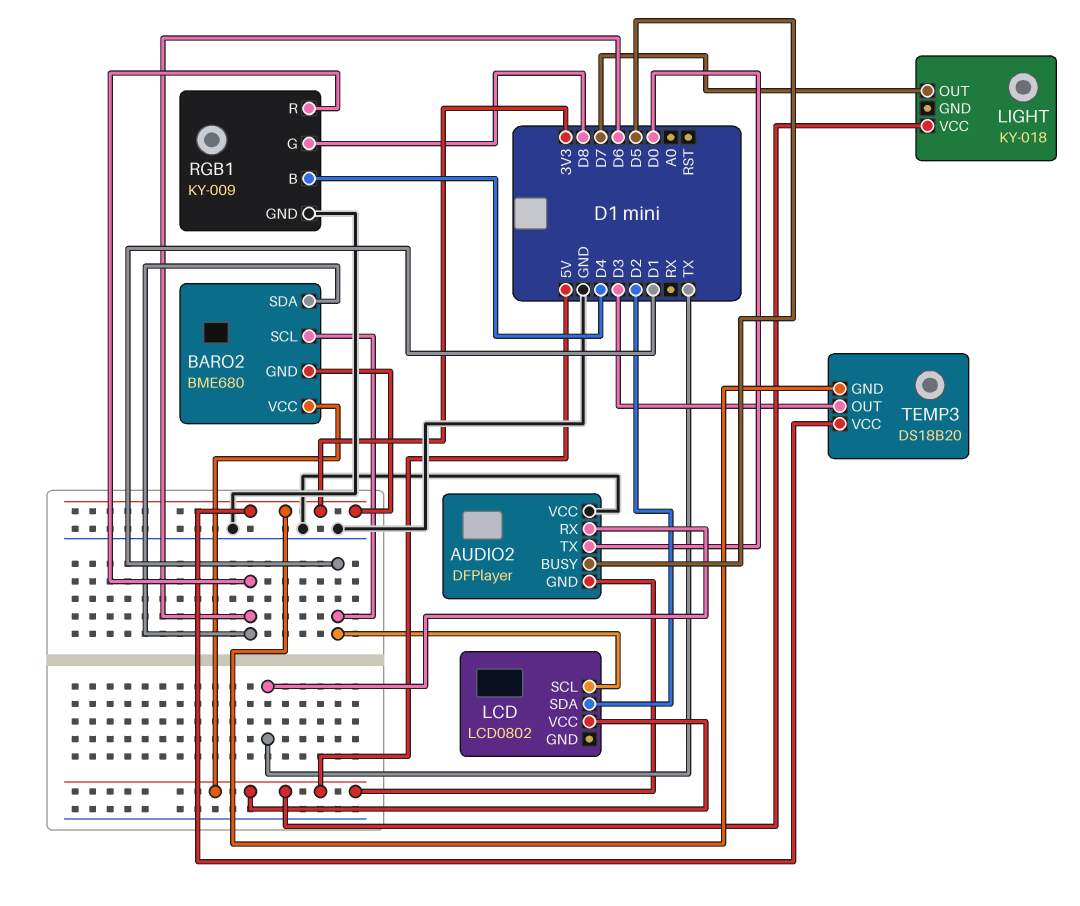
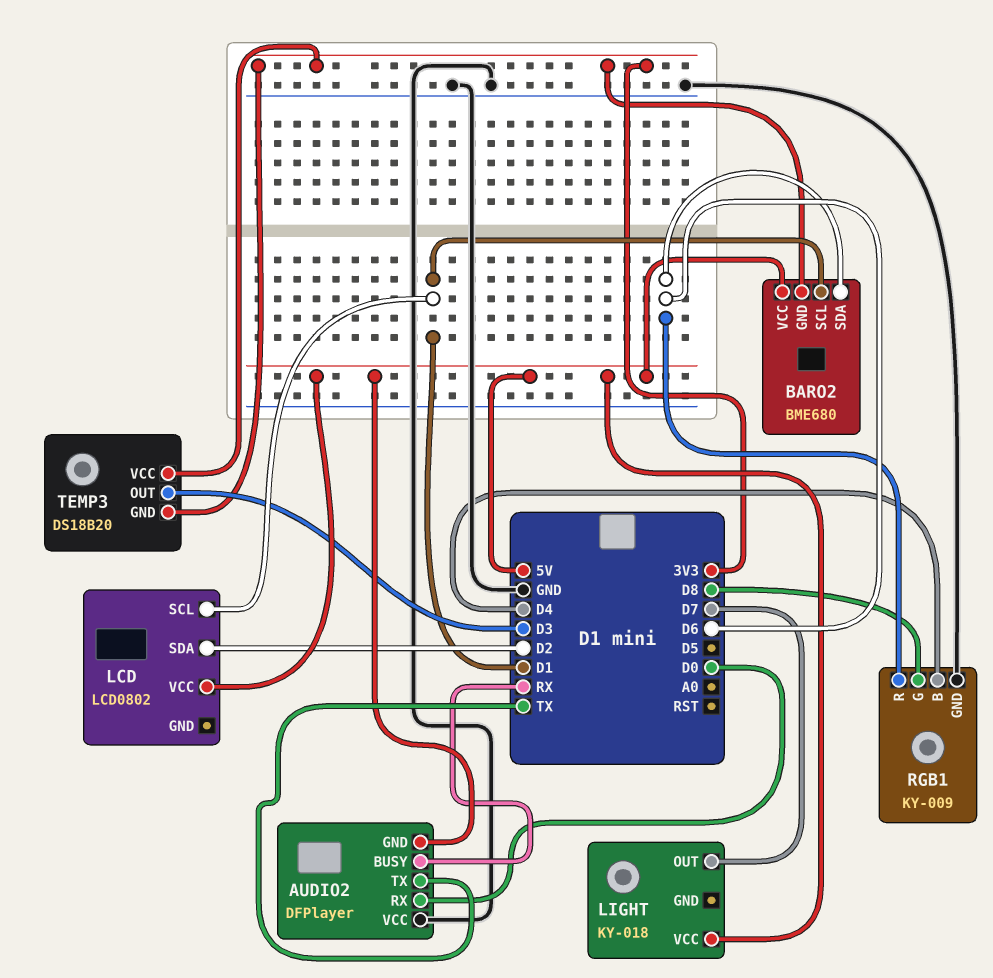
AUDIO2 pin BUSY: D5 -> RX
AUDIO2 pin RX: TX -> D0
AUDIO2 pin TX: D0 -> TX

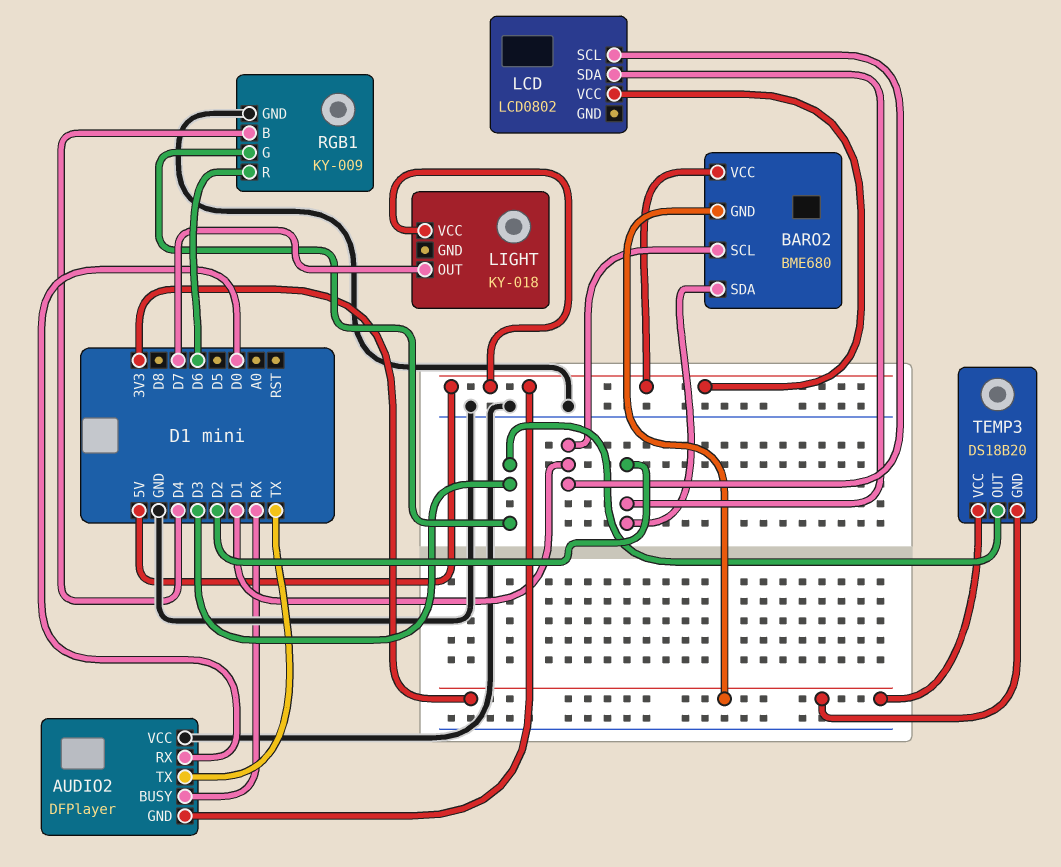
BARO2 pin SDA: D6 -> D2
RGB1 pin G: D8 -> D3

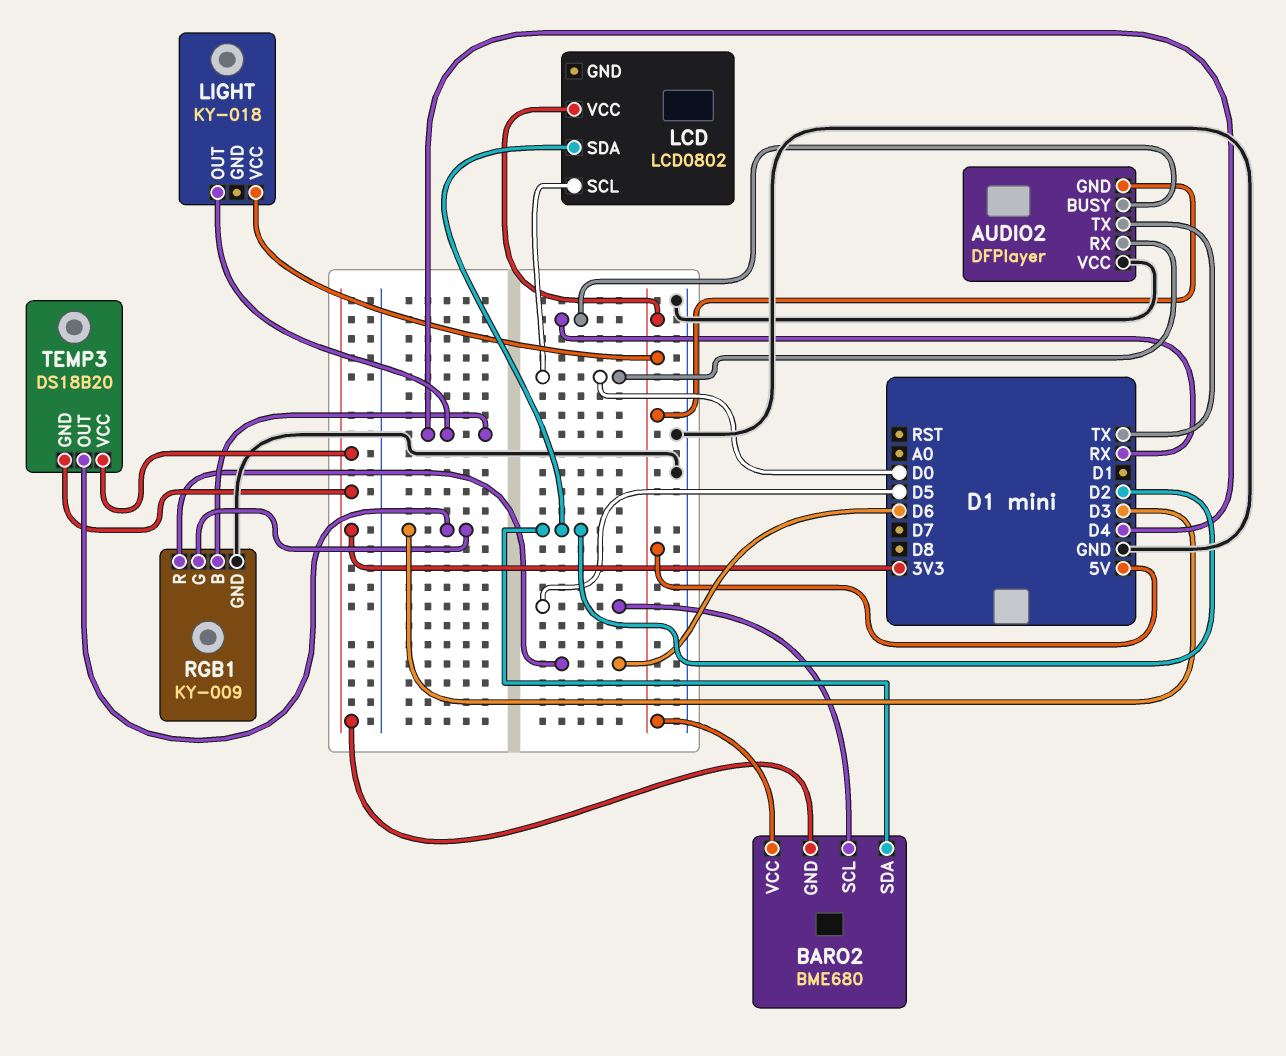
BARO2 pin SCL: D1 -> D5
LCD pin SCL: D1 -> D0
LIGHT pin OUT: D7 -> D4

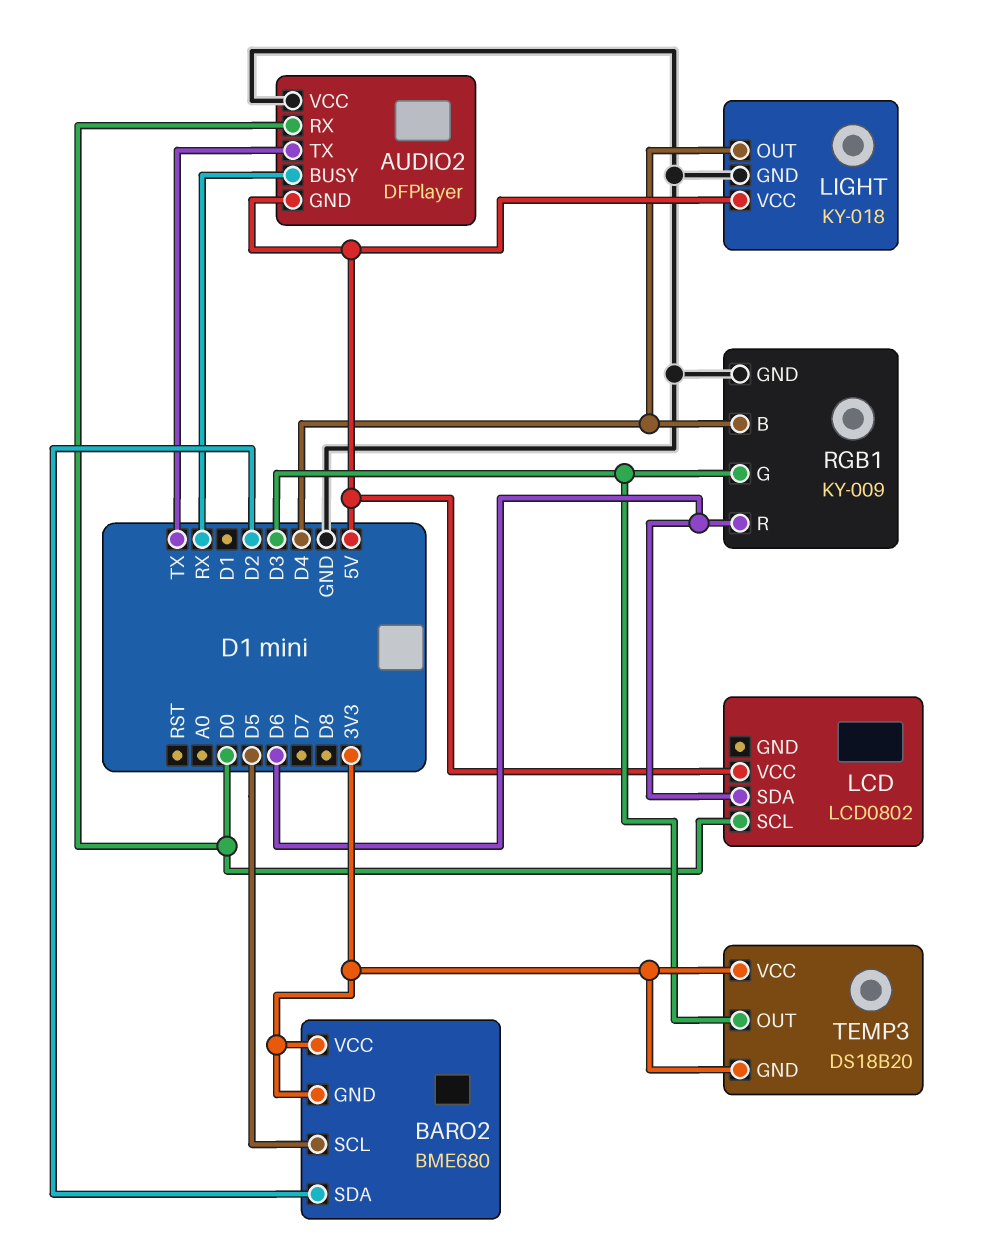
BARO2 pin VCC: 5V -> 3V3
LCD pin SDA: D2 -> D6
LIGHT pin GND: none -> GND

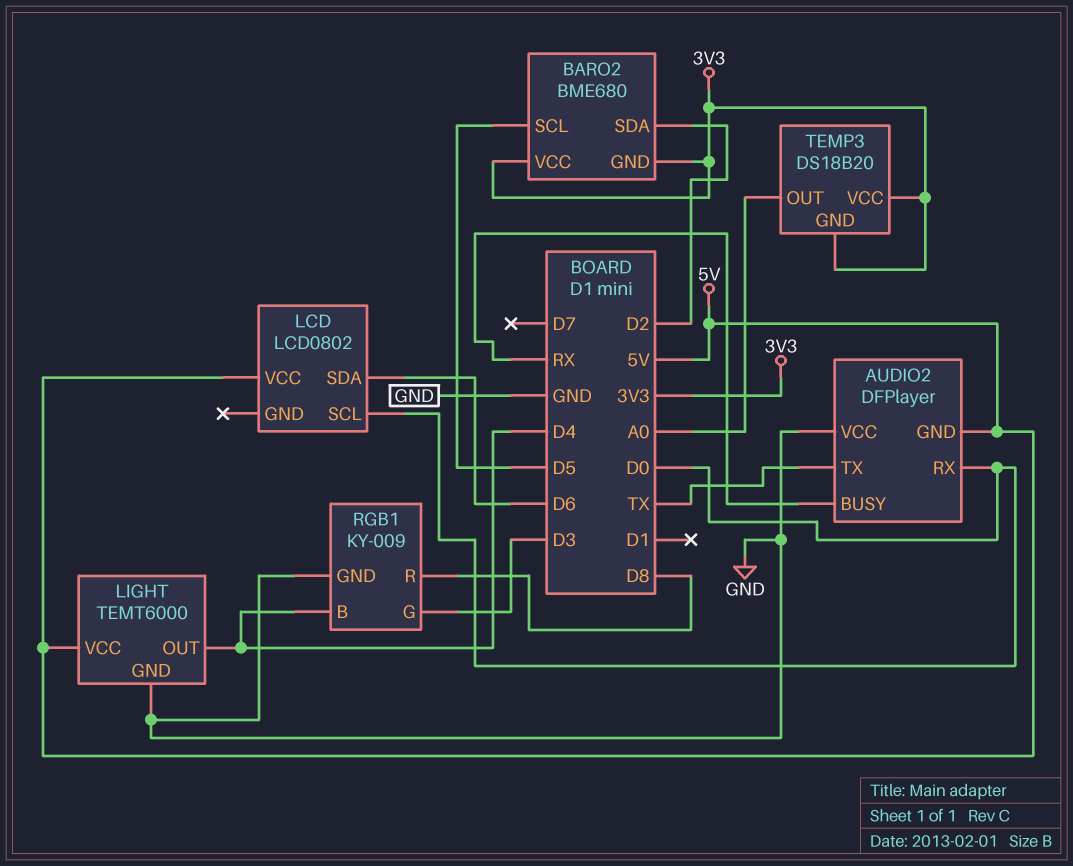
LIGHT: KY-018 -> TEMT6000
RGB1 pin R: D6 -> D8
TEMP3 pin OUT: D3 -> A0

